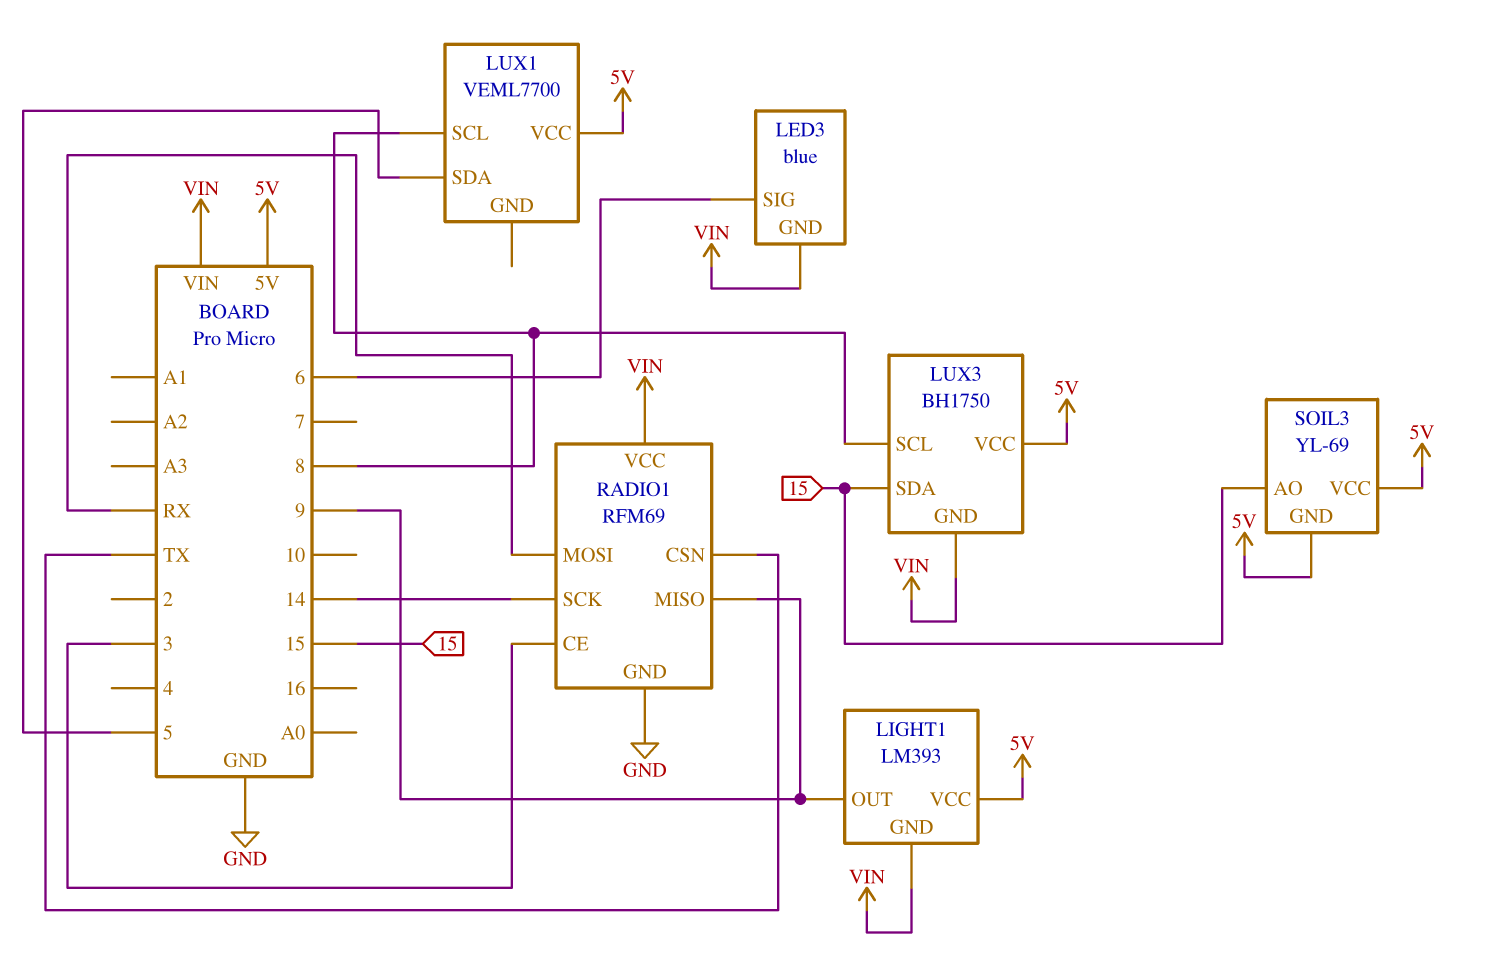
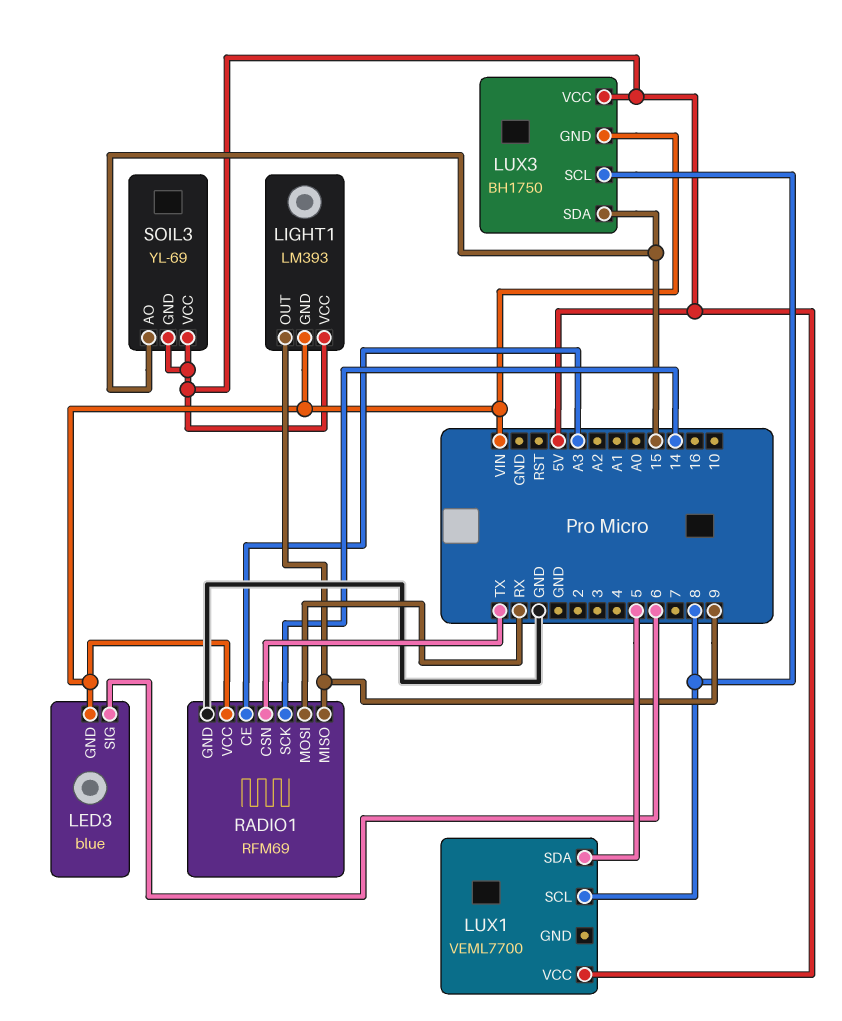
RADIO1 pin CE: 3 -> A3

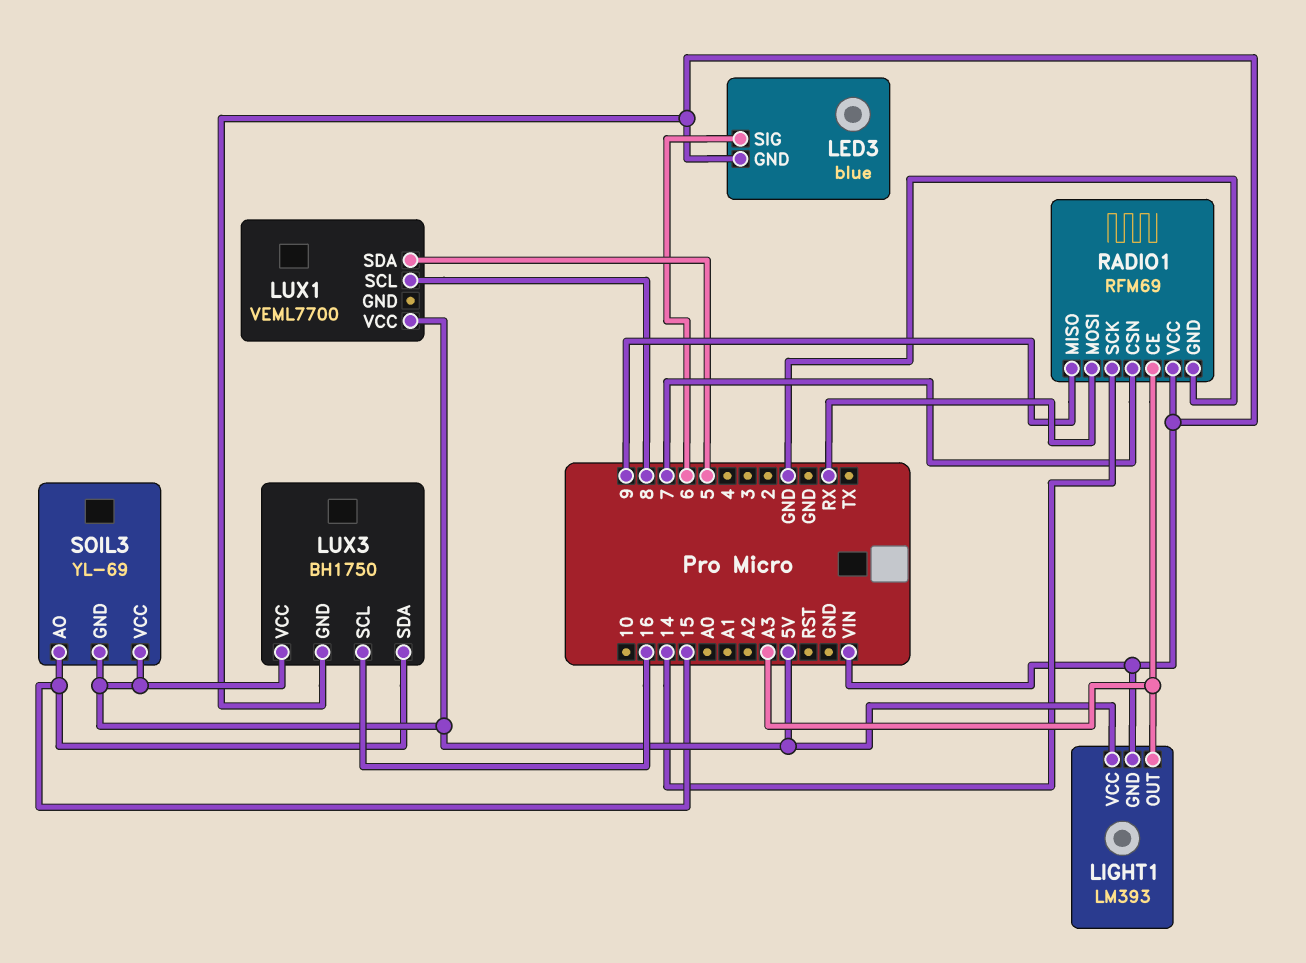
LIGHT1 pin OUT: 9 -> A3
LUX3 pin SCL: 8 -> 16
RADIO1 pin CSN: TX -> 7

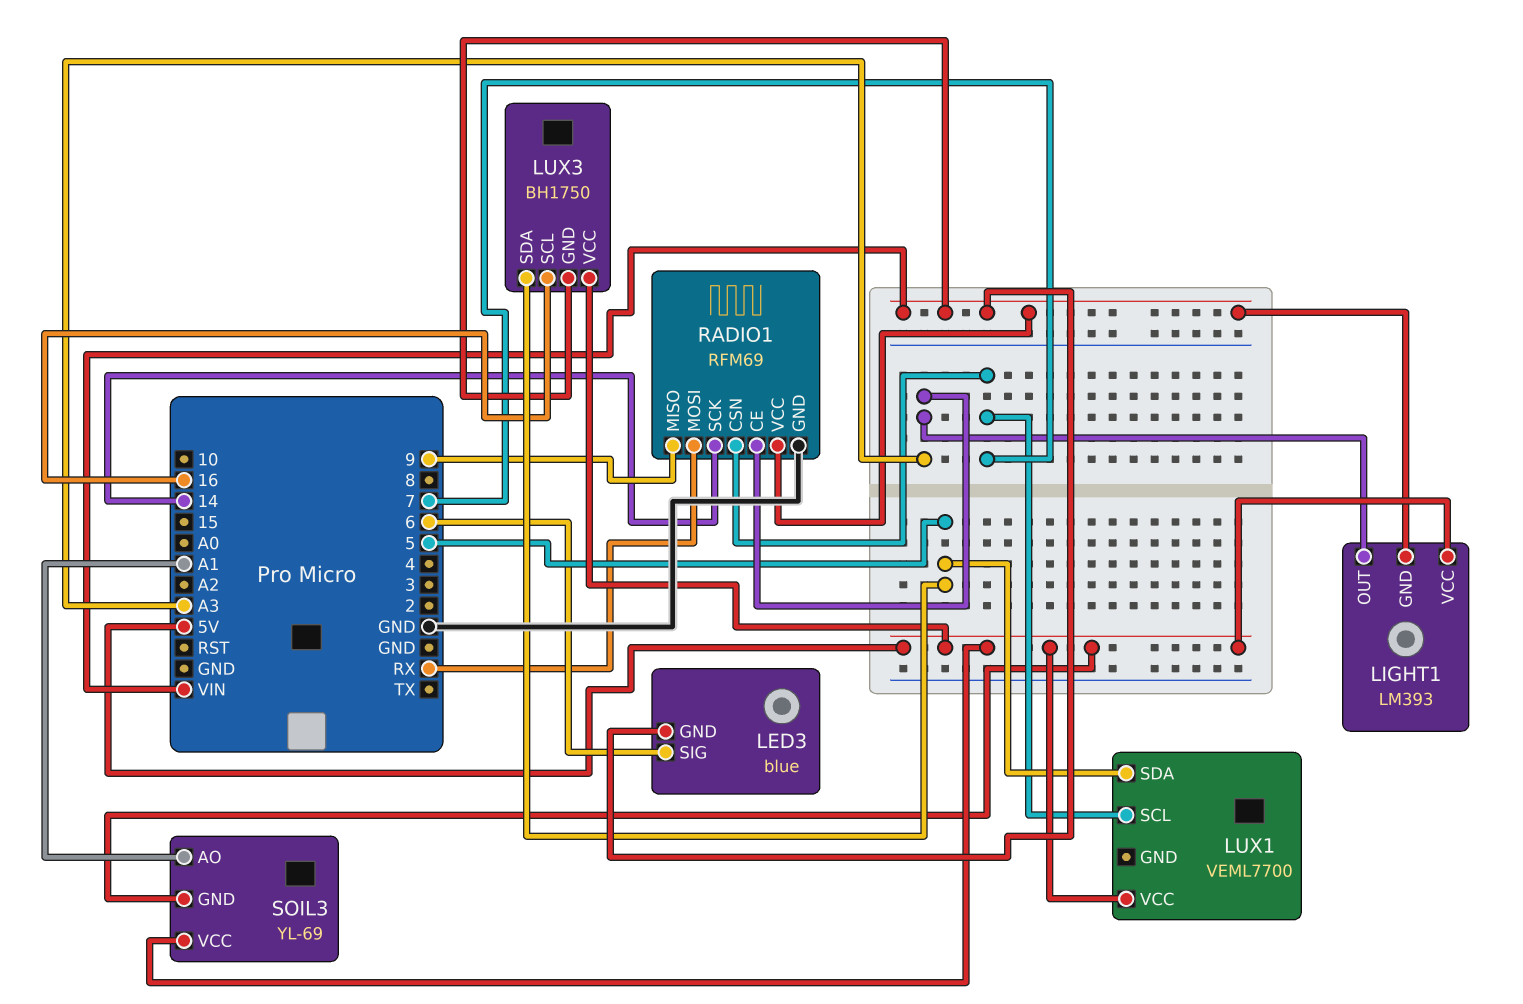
LUX1 pin SCL: 8 -> 7
LUX3 pin SDA: 15 -> 5
SOIL3 pin AO: 15 -> A1

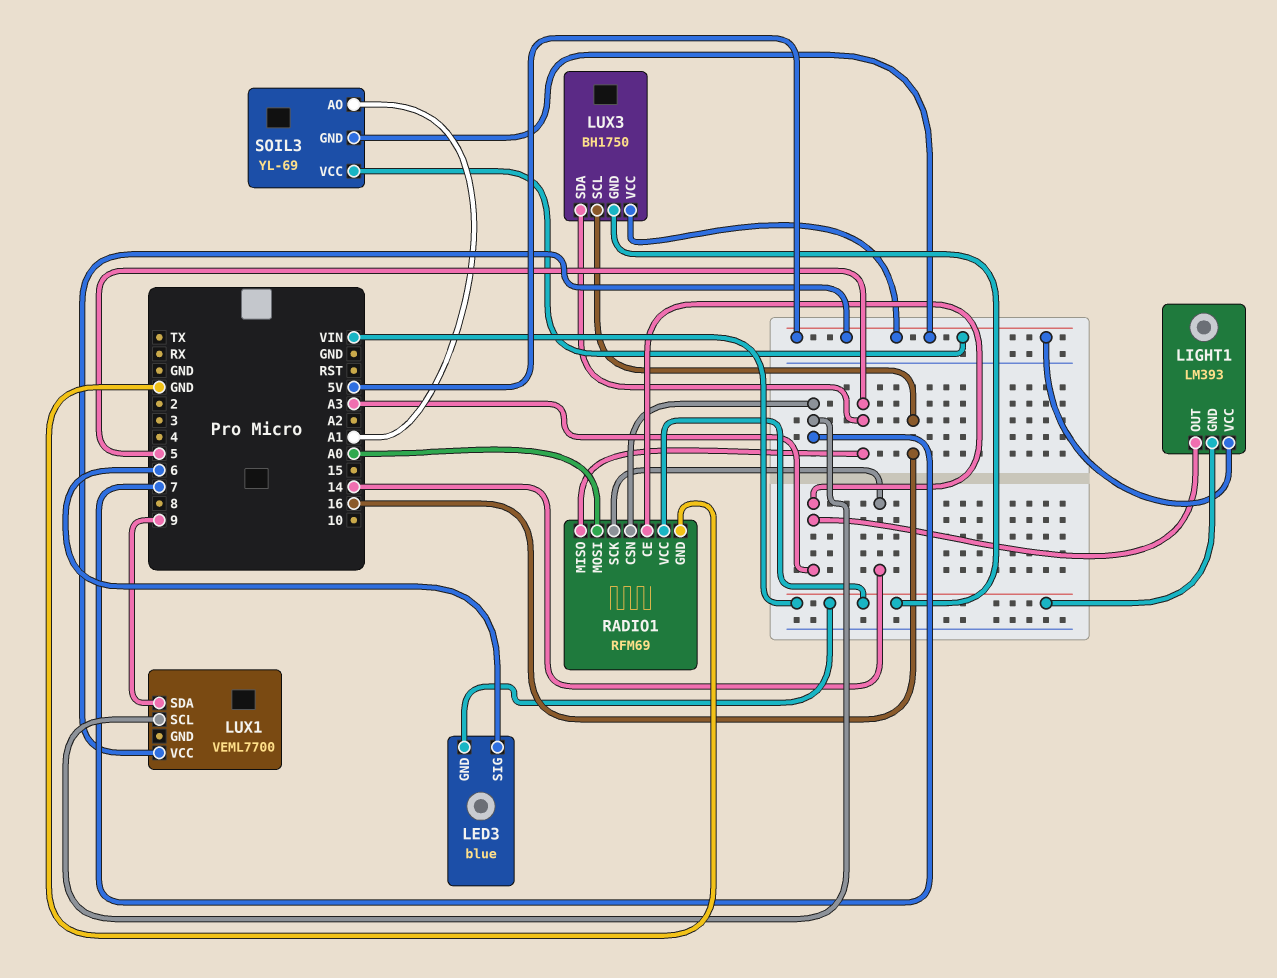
LUX1 pin SDA: 5 -> 9
RADIO1 pin MISO: 9 -> 5
RADIO1 pin MOSI: RX -> A0

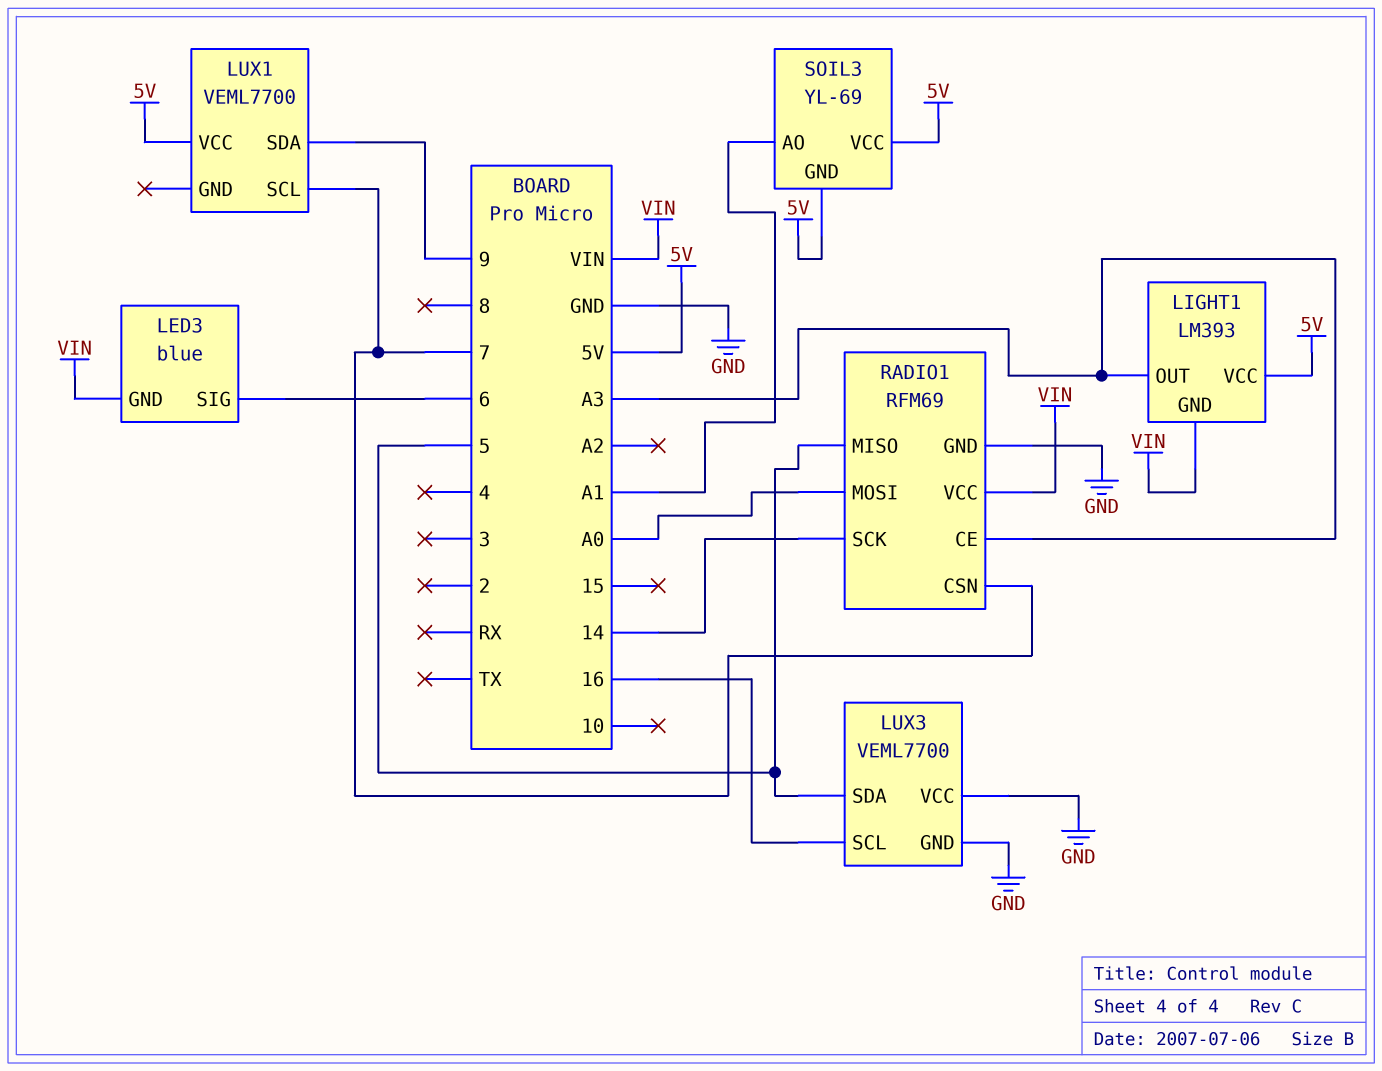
LUX3: BH1750 -> VEML7700
LUX3 pin GND: VIN -> GND
LUX3 pin VCC: 5V -> GND

